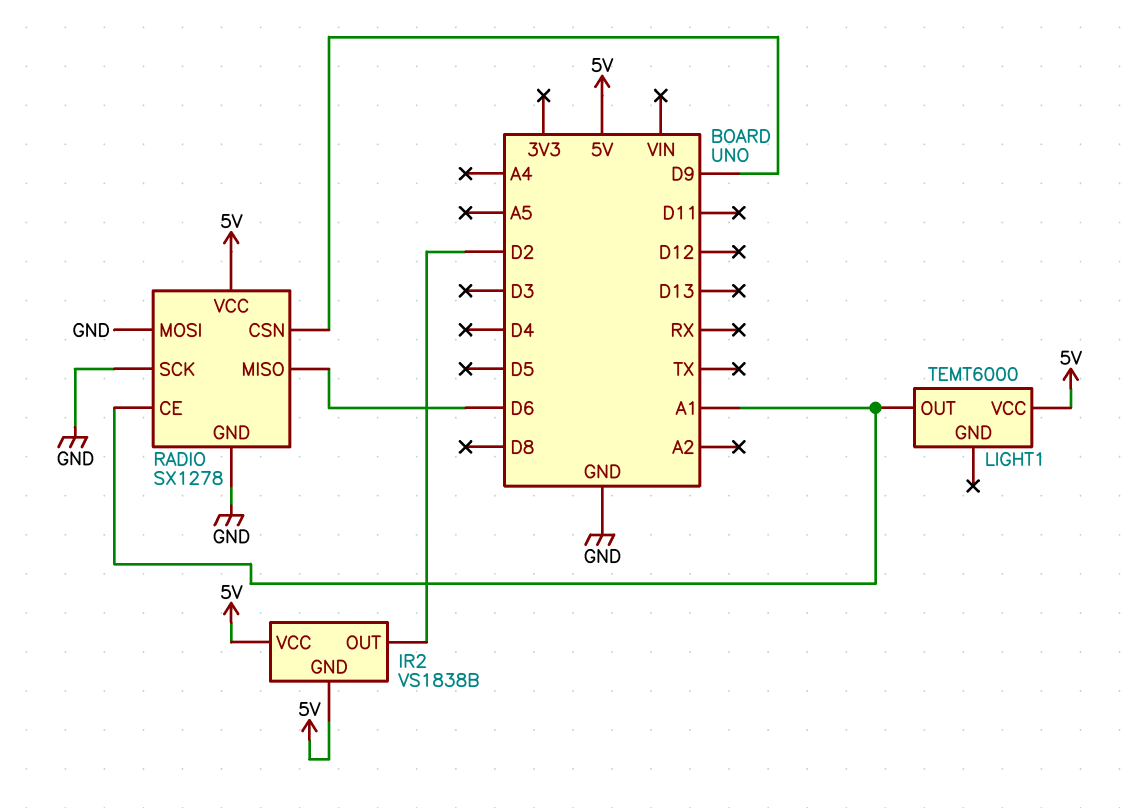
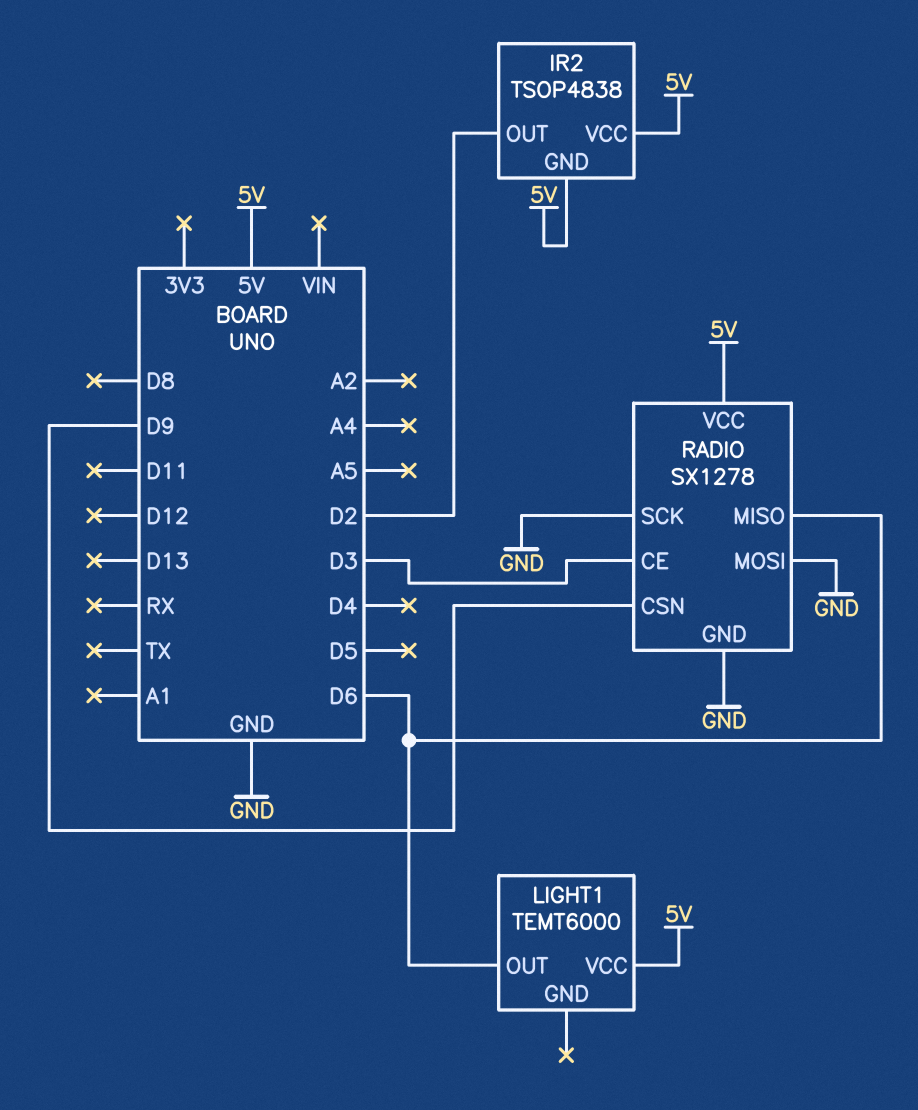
IR2: VS1838B -> TSOP4838
LIGHT1 pin OUT: A1 -> D6
RADIO pin CE: A1 -> D3

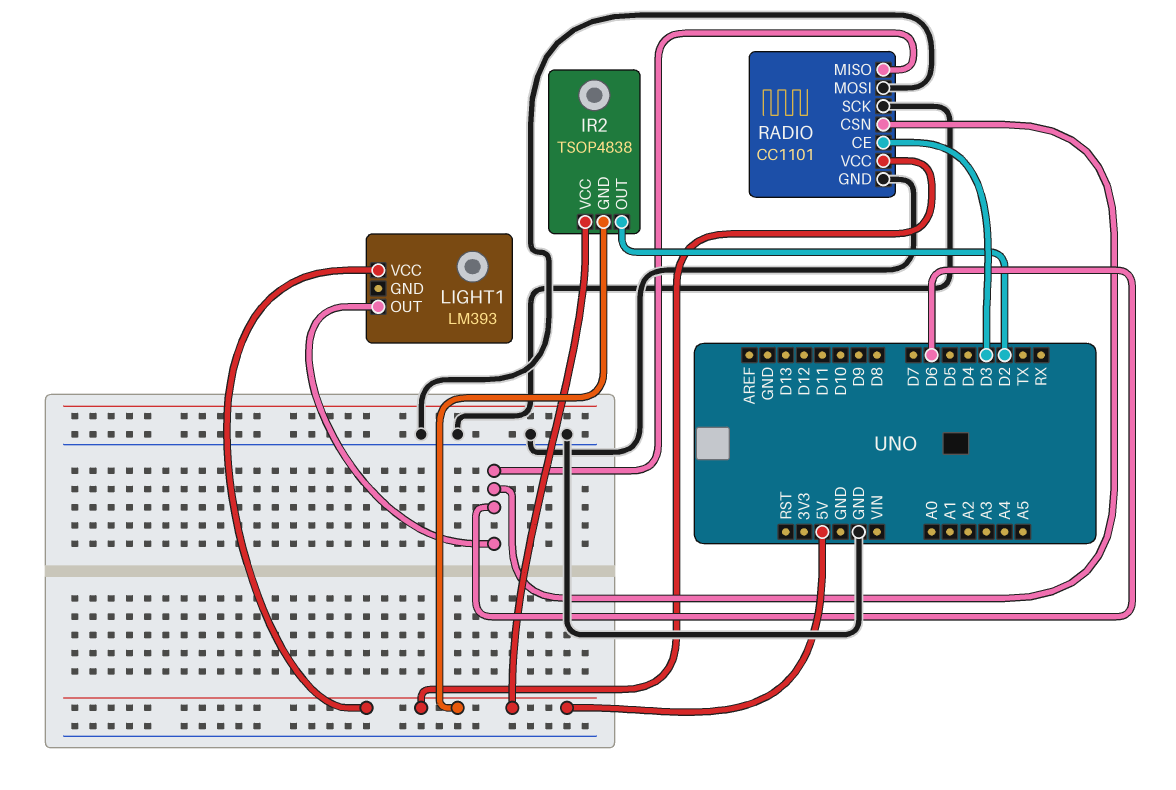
LIGHT1: TEMT6000 -> LM393
RADIO: SX1278 -> CC1101
RADIO pin CSN: D9 -> D6

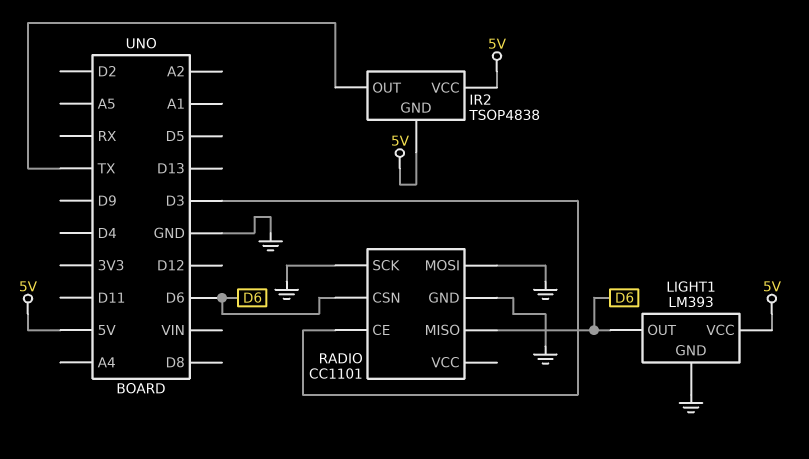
IR2 pin OUT: D2 -> TX
LIGHT1 pin GND: none -> GND
RADIO pin VCC: 5V -> none

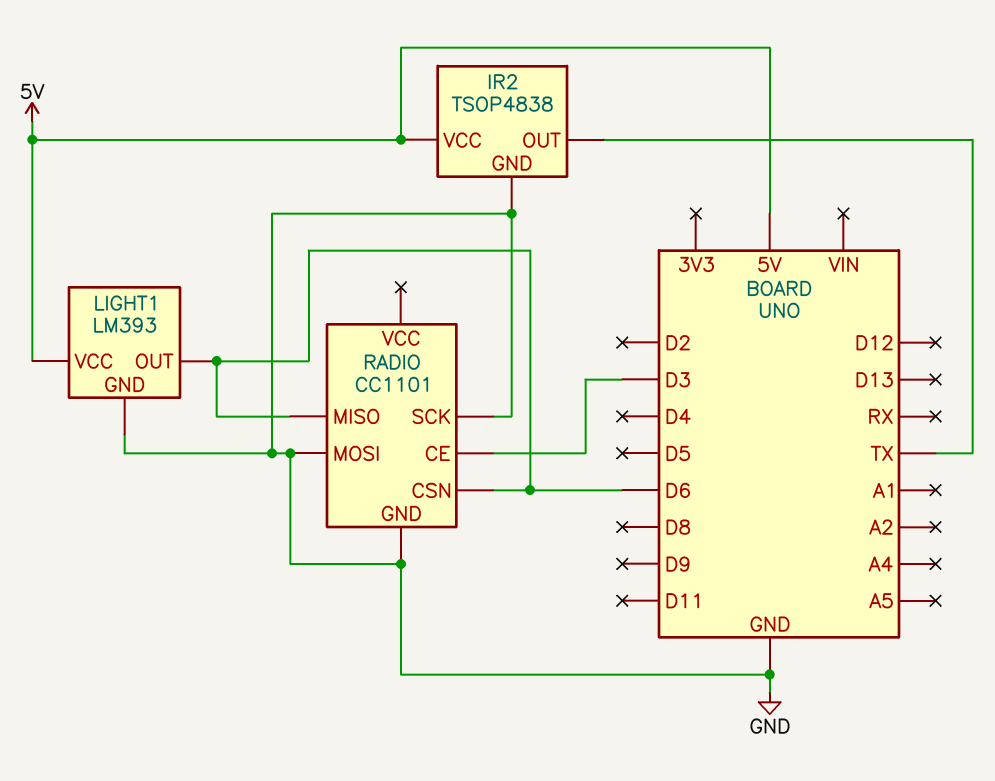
IR2 pin GND: 5V -> GND

